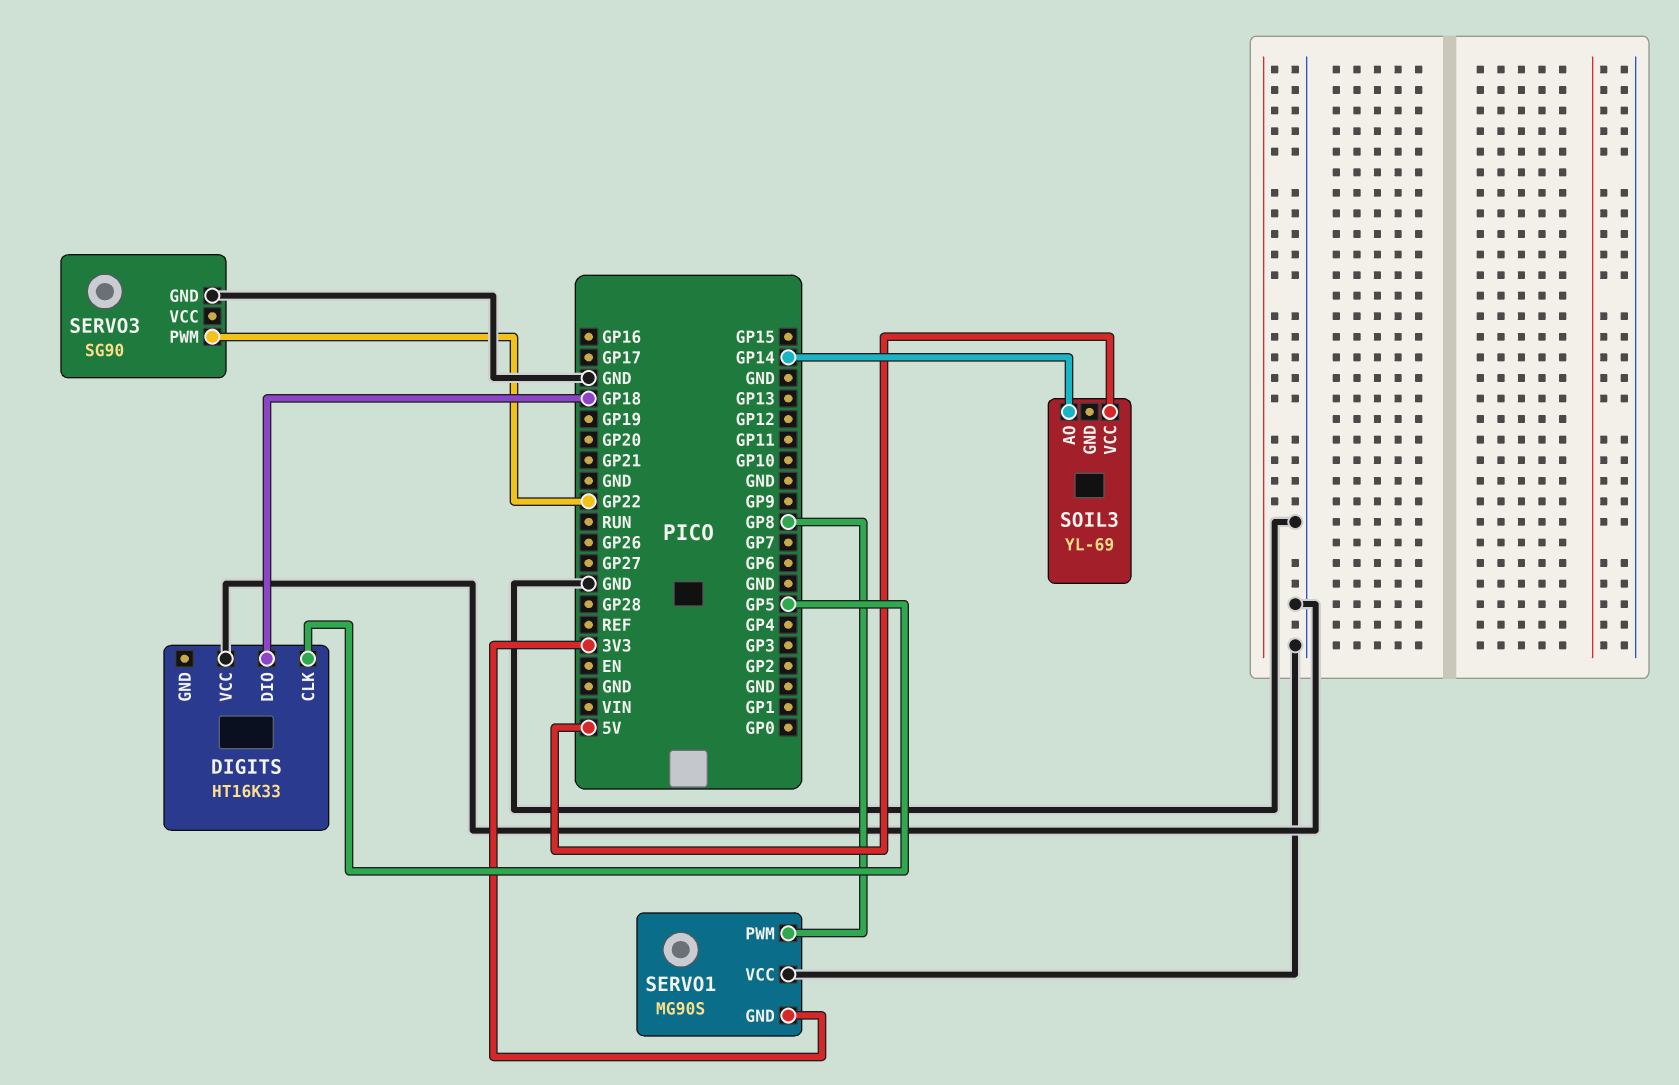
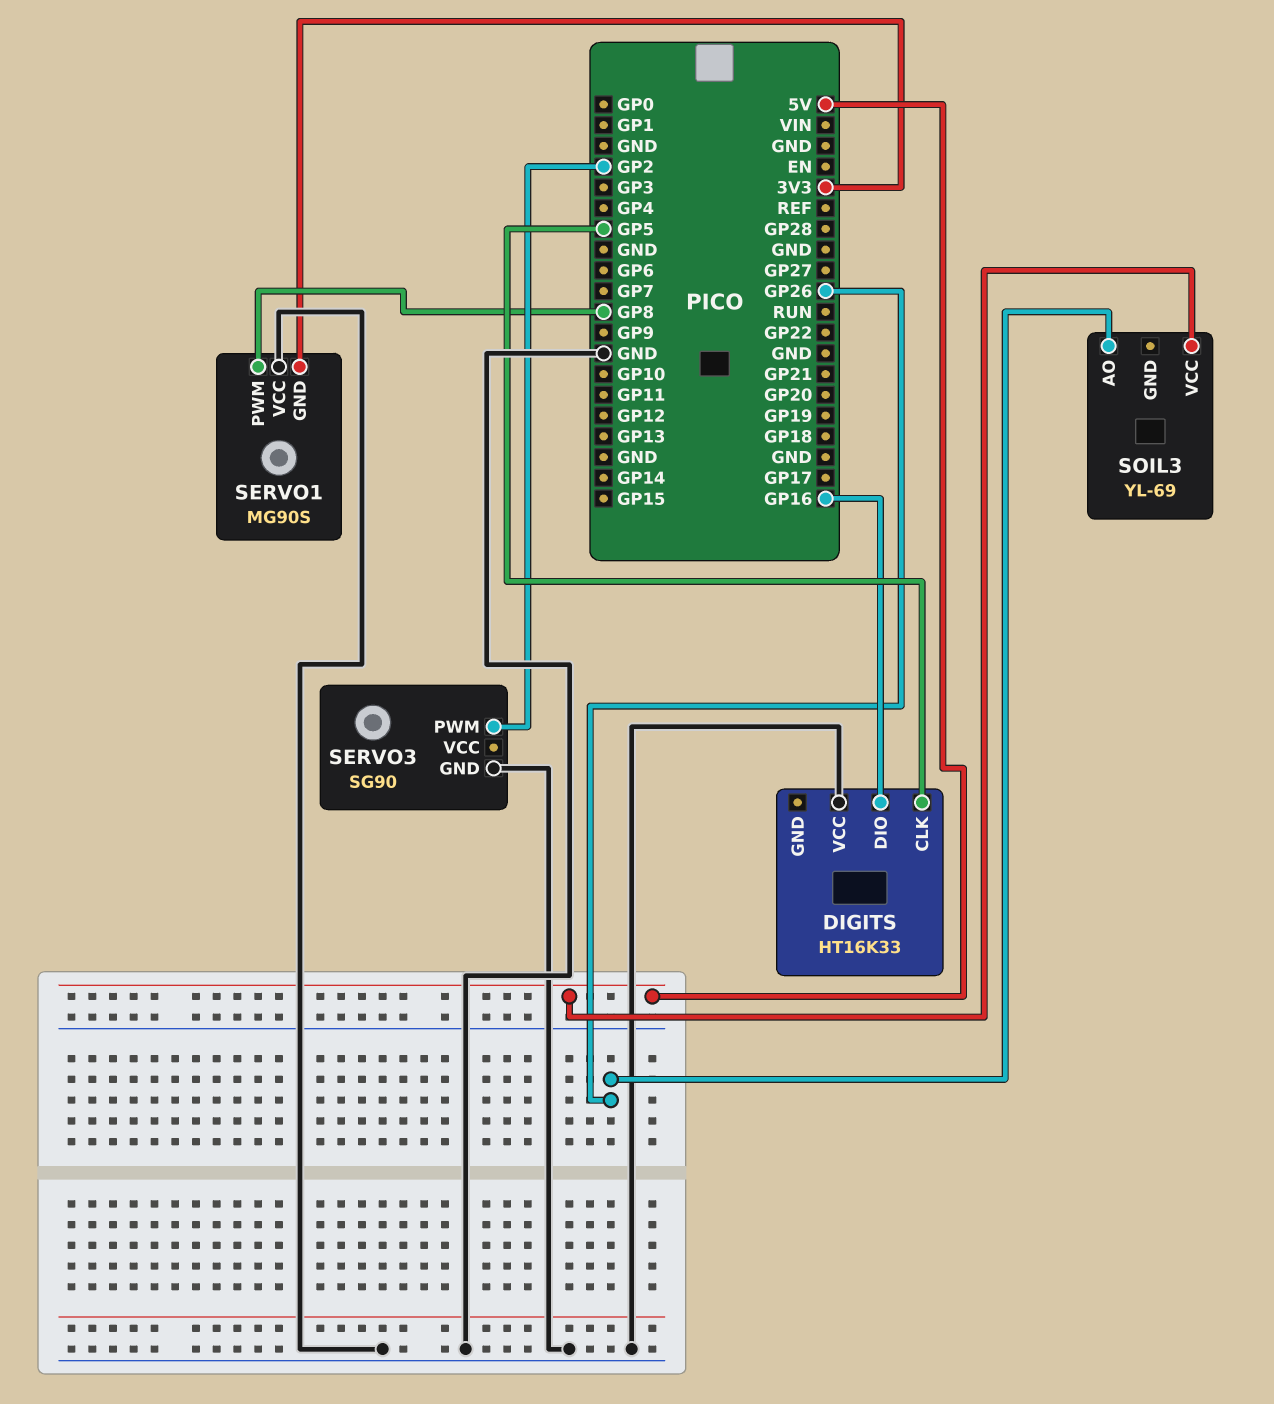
DIGITS pin DIO: GP18 -> GP16
SERVO3 pin PWM: GP22 -> GP2
SOIL3 pin AO: GP14 -> GP26

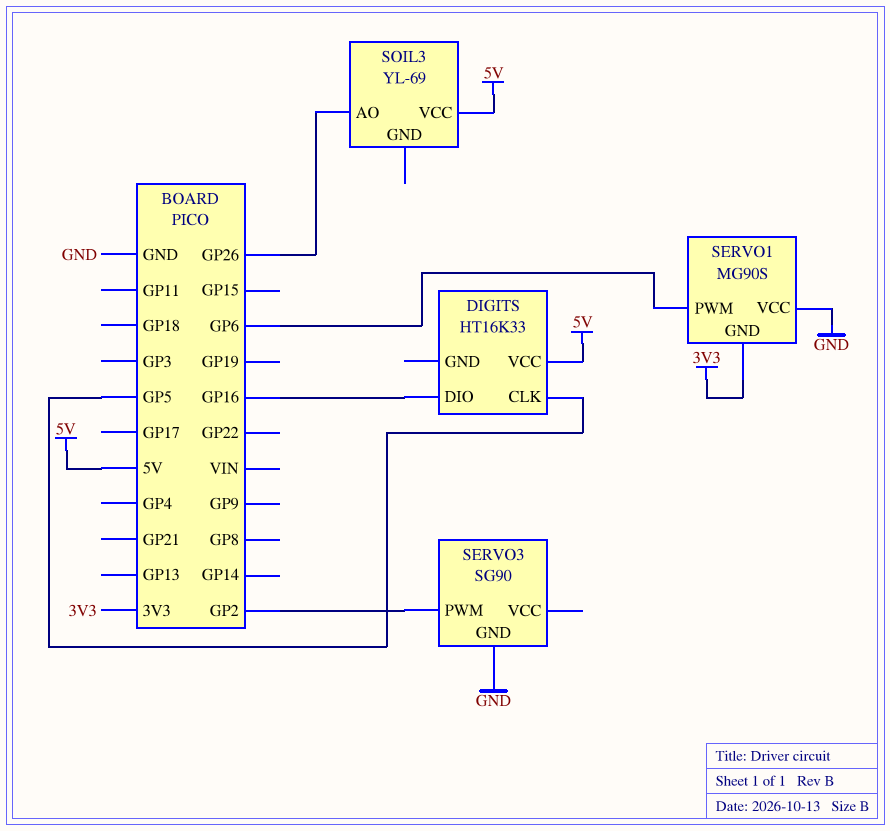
DIGITS pin VCC: GND -> 5V
SERVO1 pin PWM: GP8 -> GP6

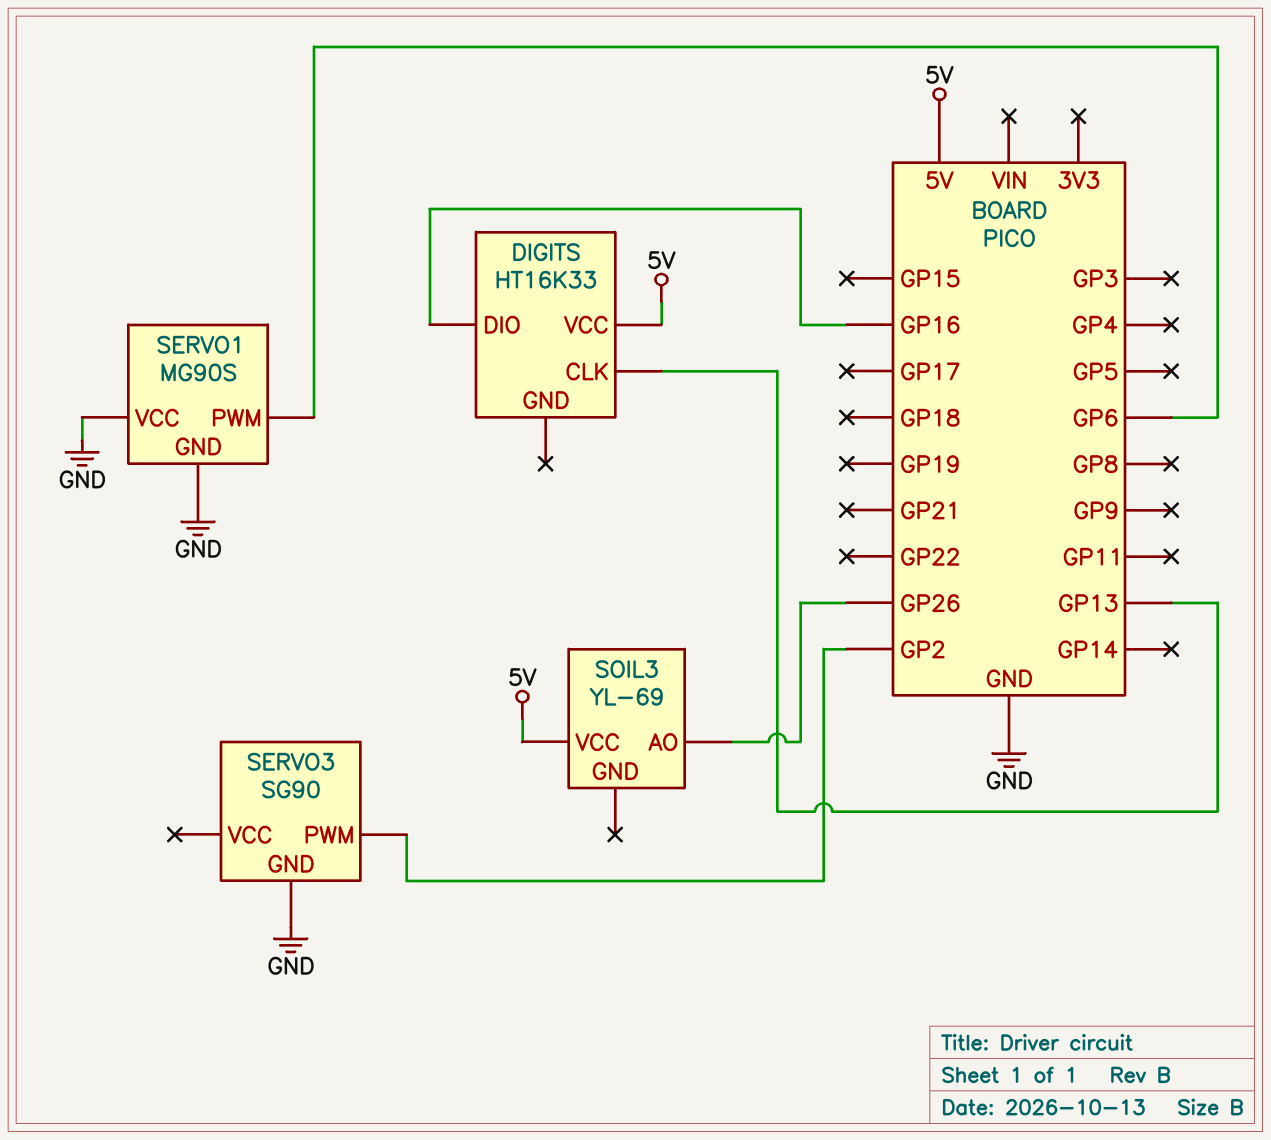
DIGITS pin CLK: GP5 -> GP13
SERVO1 pin GND: 3V3 -> GND

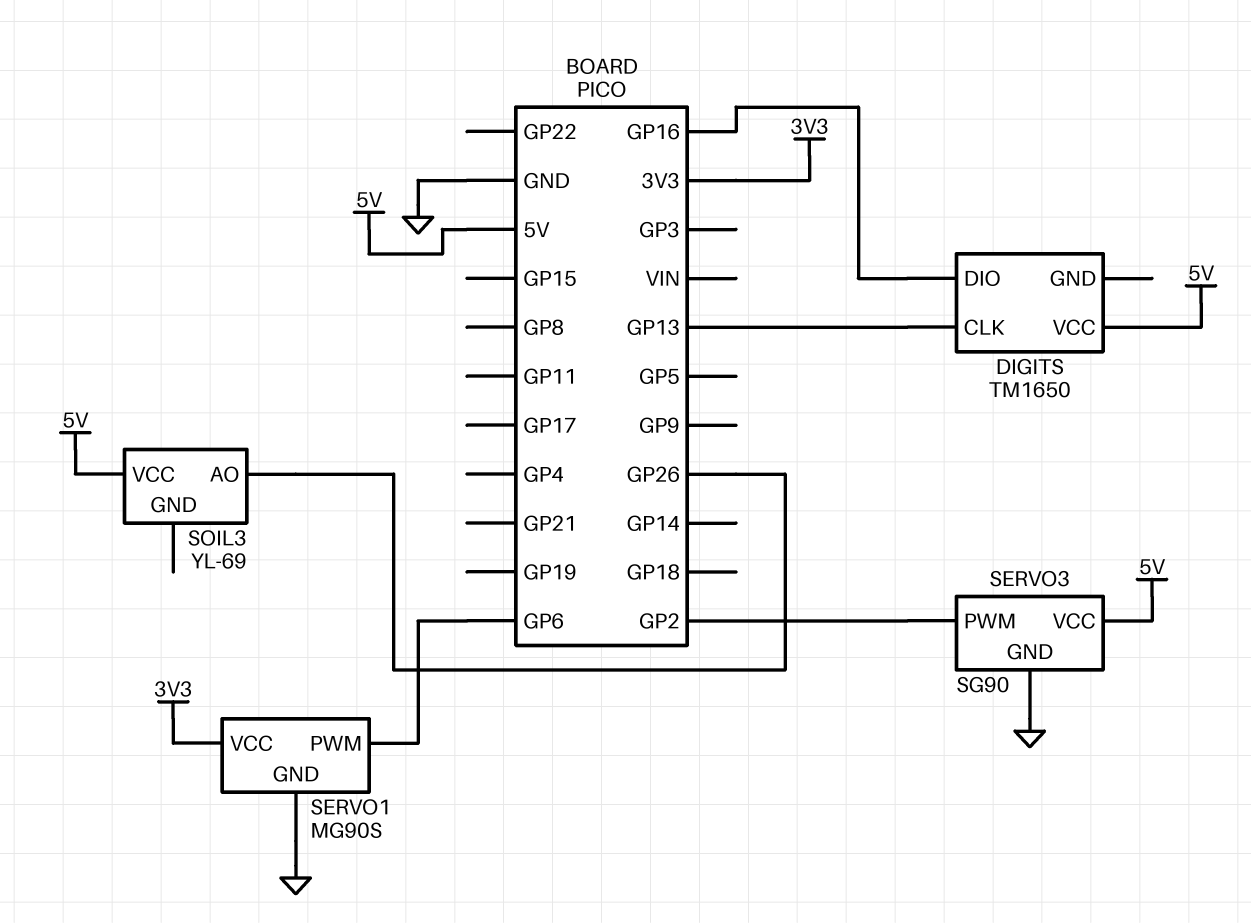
DIGITS: HT16K33 -> TM1650
SERVO1 pin VCC: GND -> 3V3
SERVO3 pin VCC: none -> 5V

